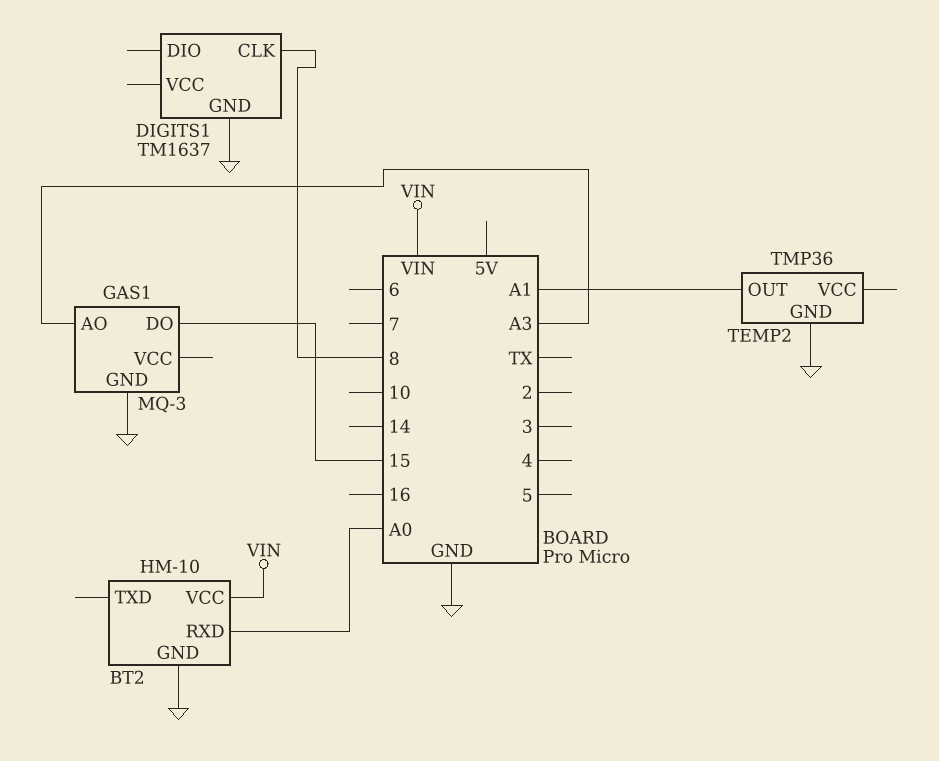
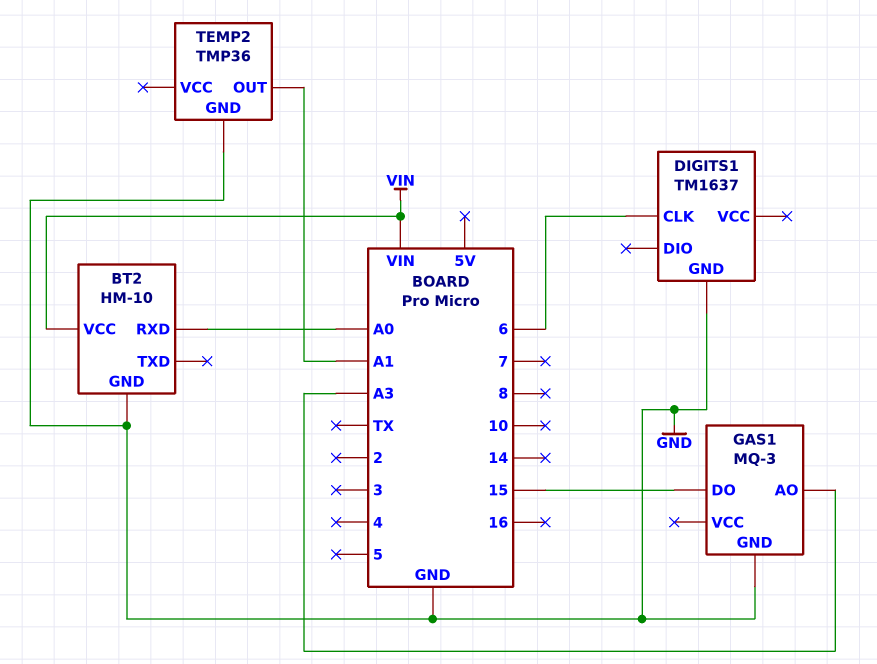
DIGITS1 pin CLK: 8 -> 6

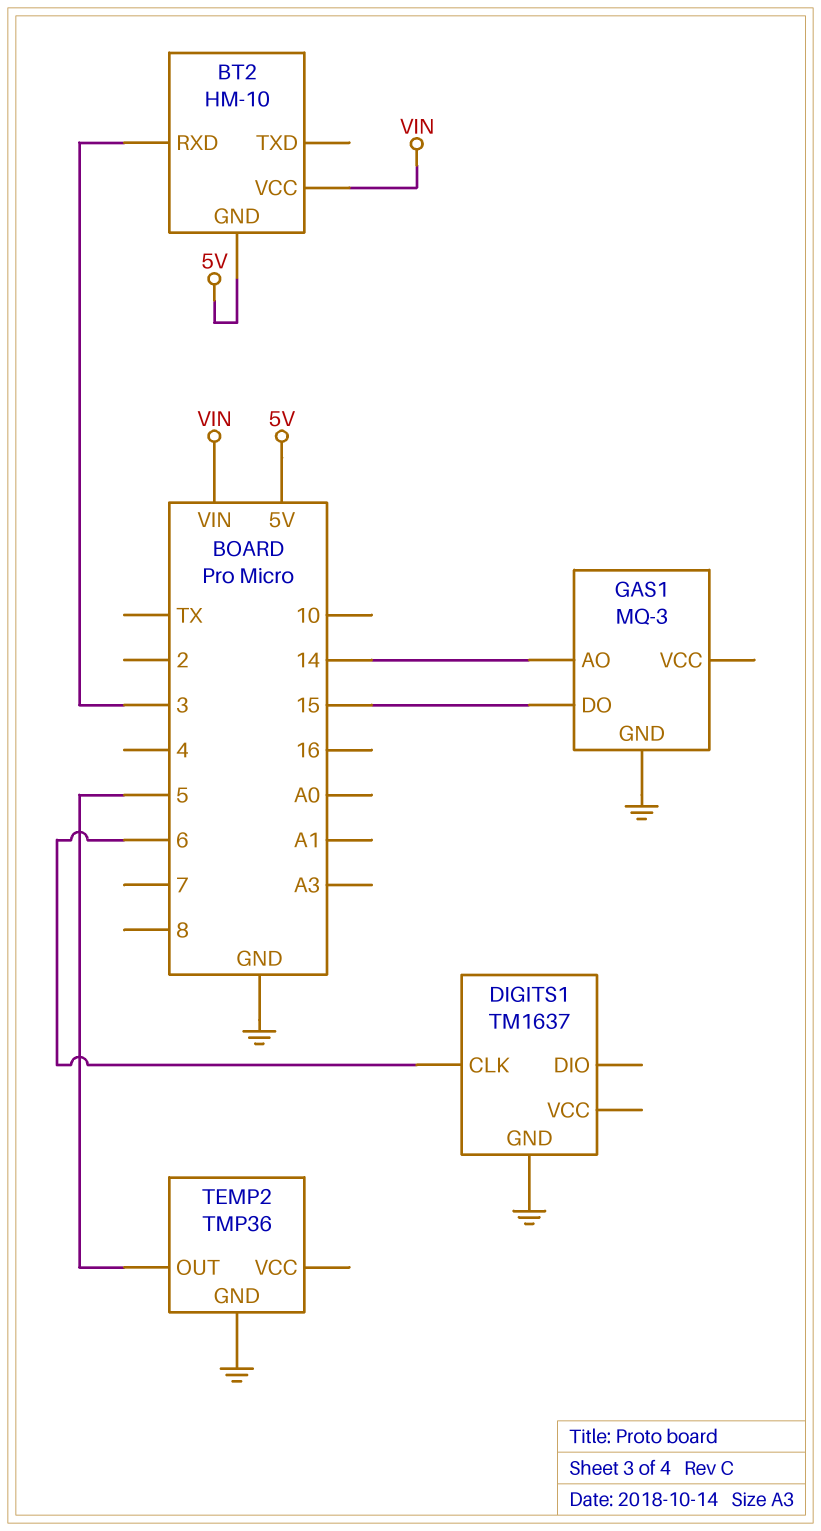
BT2 pin GND: GND -> 5V
BT2 pin RXD: A0 -> 3
GAS1 pin AO: A3 -> 14
TEMP2 pin OUT: A1 -> 5

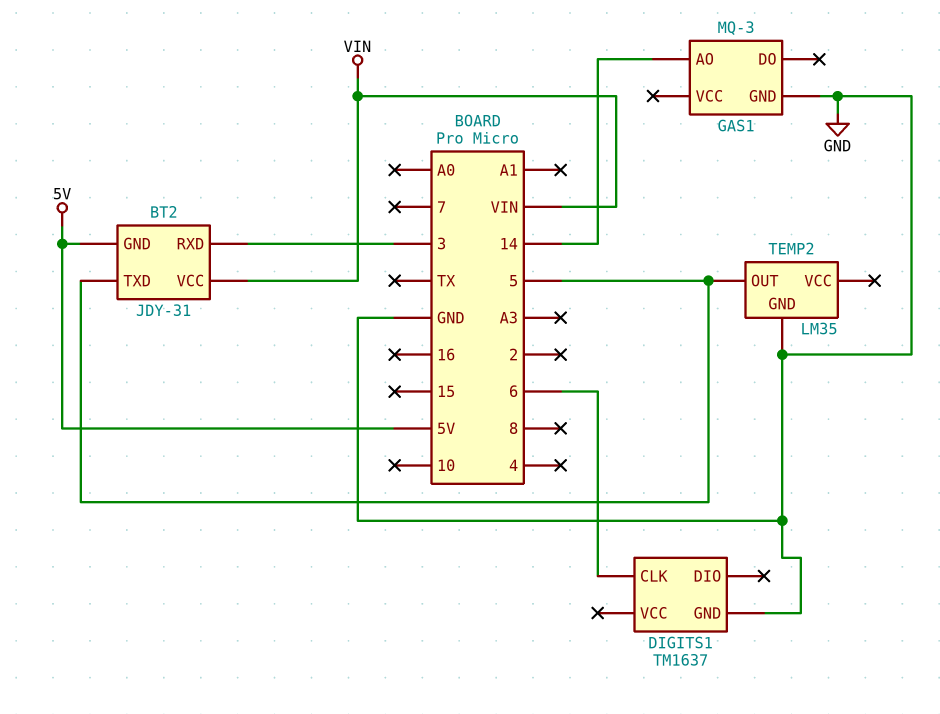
BT2: HM-10 -> JDY-31
BT2 pin TXD: none -> 5
GAS1 pin DO: 15 -> none
TEMP2: TMP36 -> LM35

